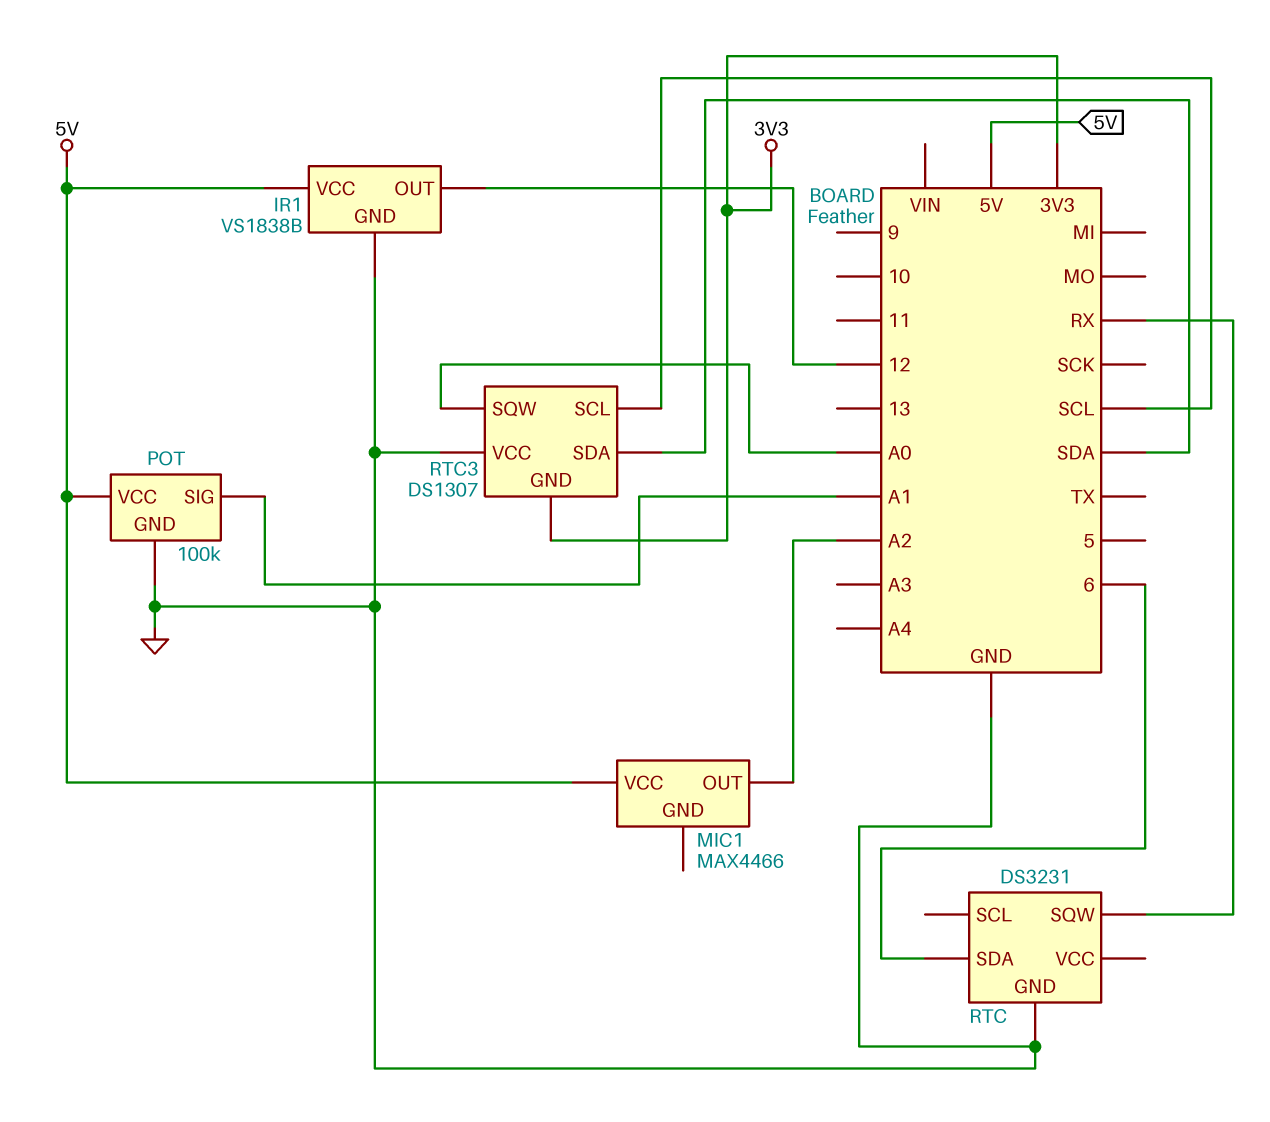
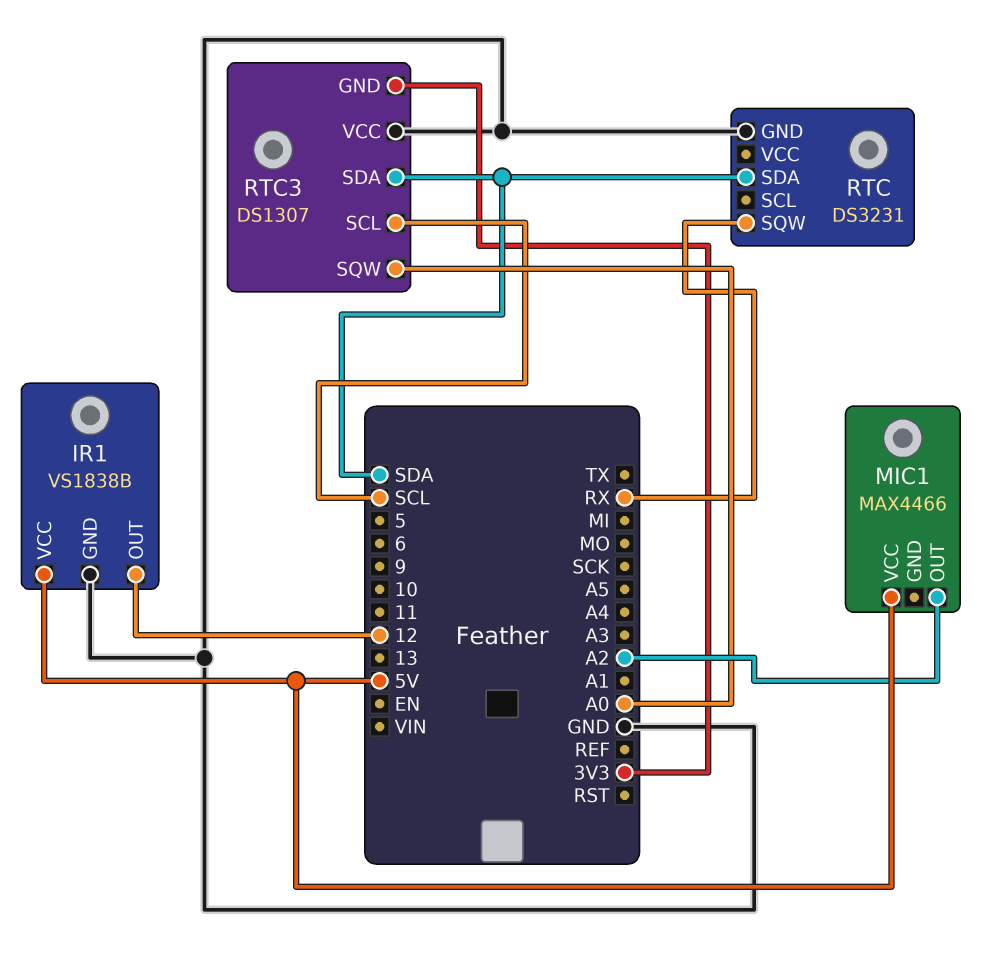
POT: 100k -> none
POT pin GND: GND -> none
POT pin SIG: A1 -> none
POT pin VCC: 5V -> none
RTC pin SDA: 6 -> SDA

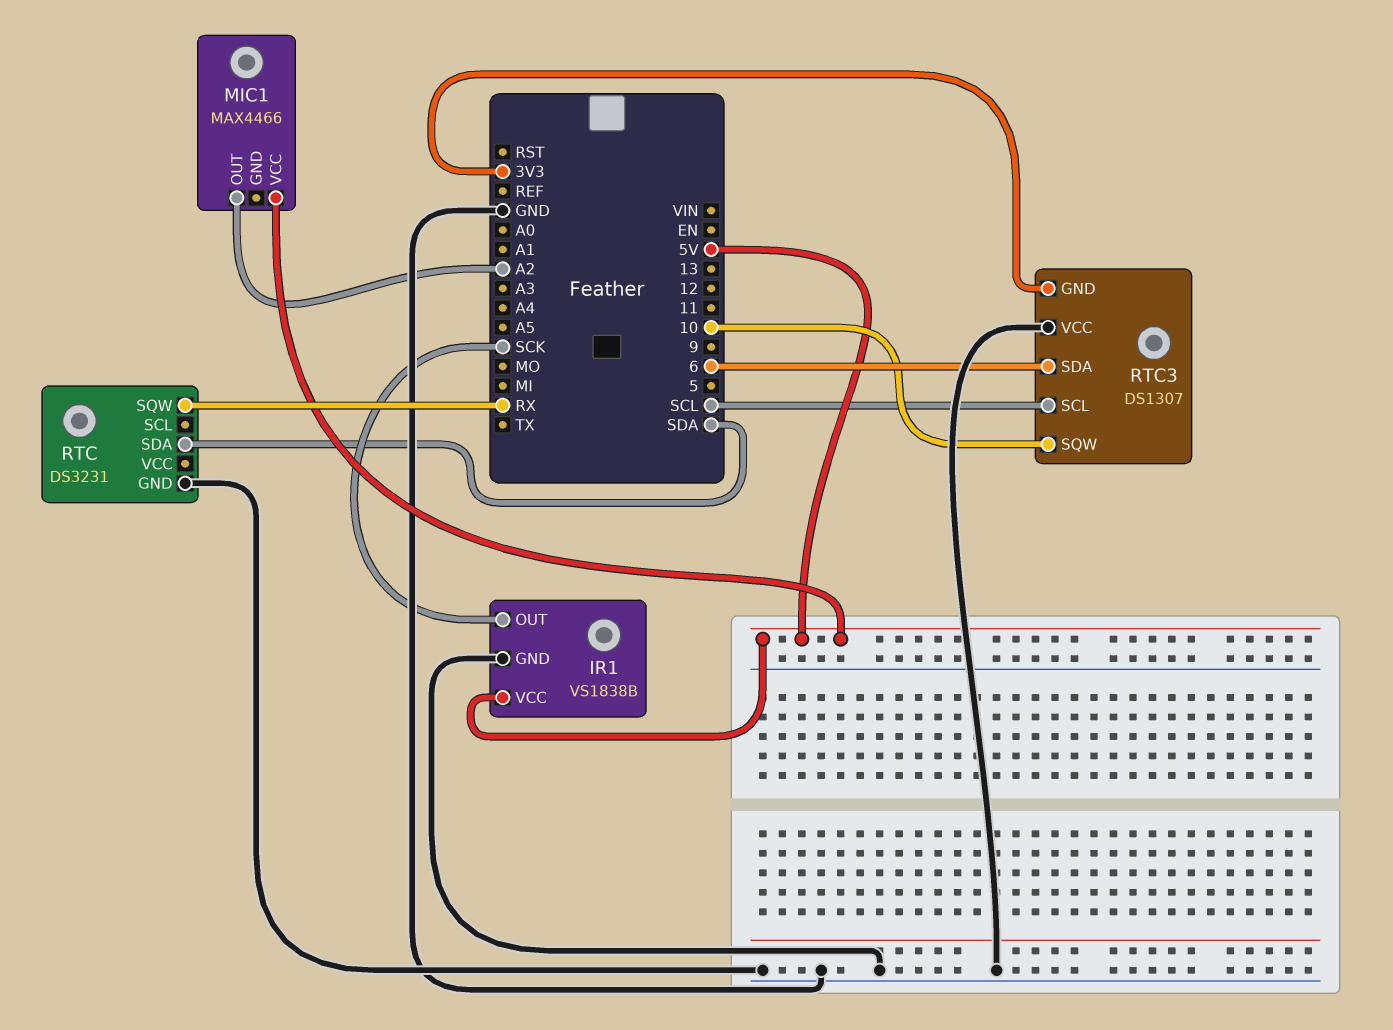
IR1 pin OUT: 12 -> SCK
RTC3 pin SDA: SDA -> 6
RTC3 pin SQW: A0 -> 10

